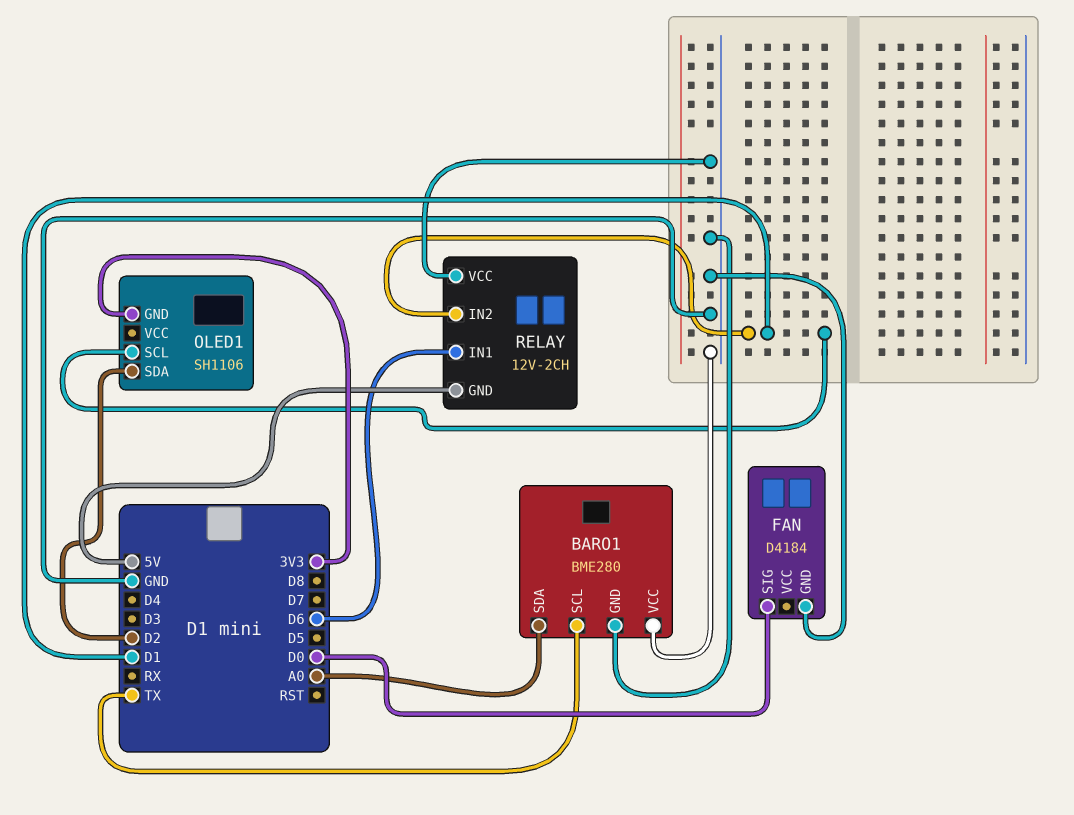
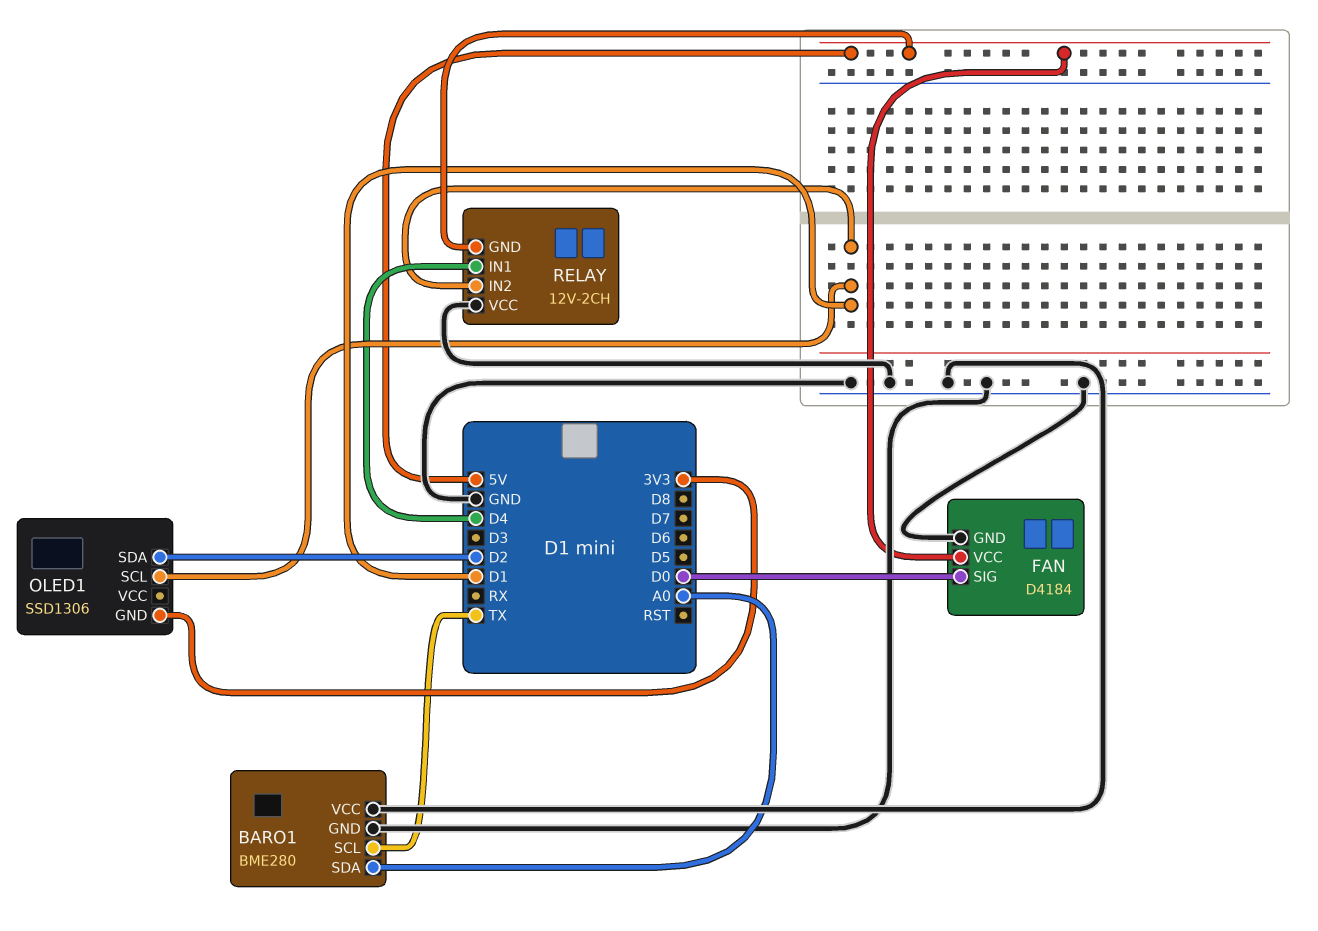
FAN pin VCC: none -> 5V
OLED1: SH1106 -> SSD1306
RELAY pin IN1: D6 -> D4

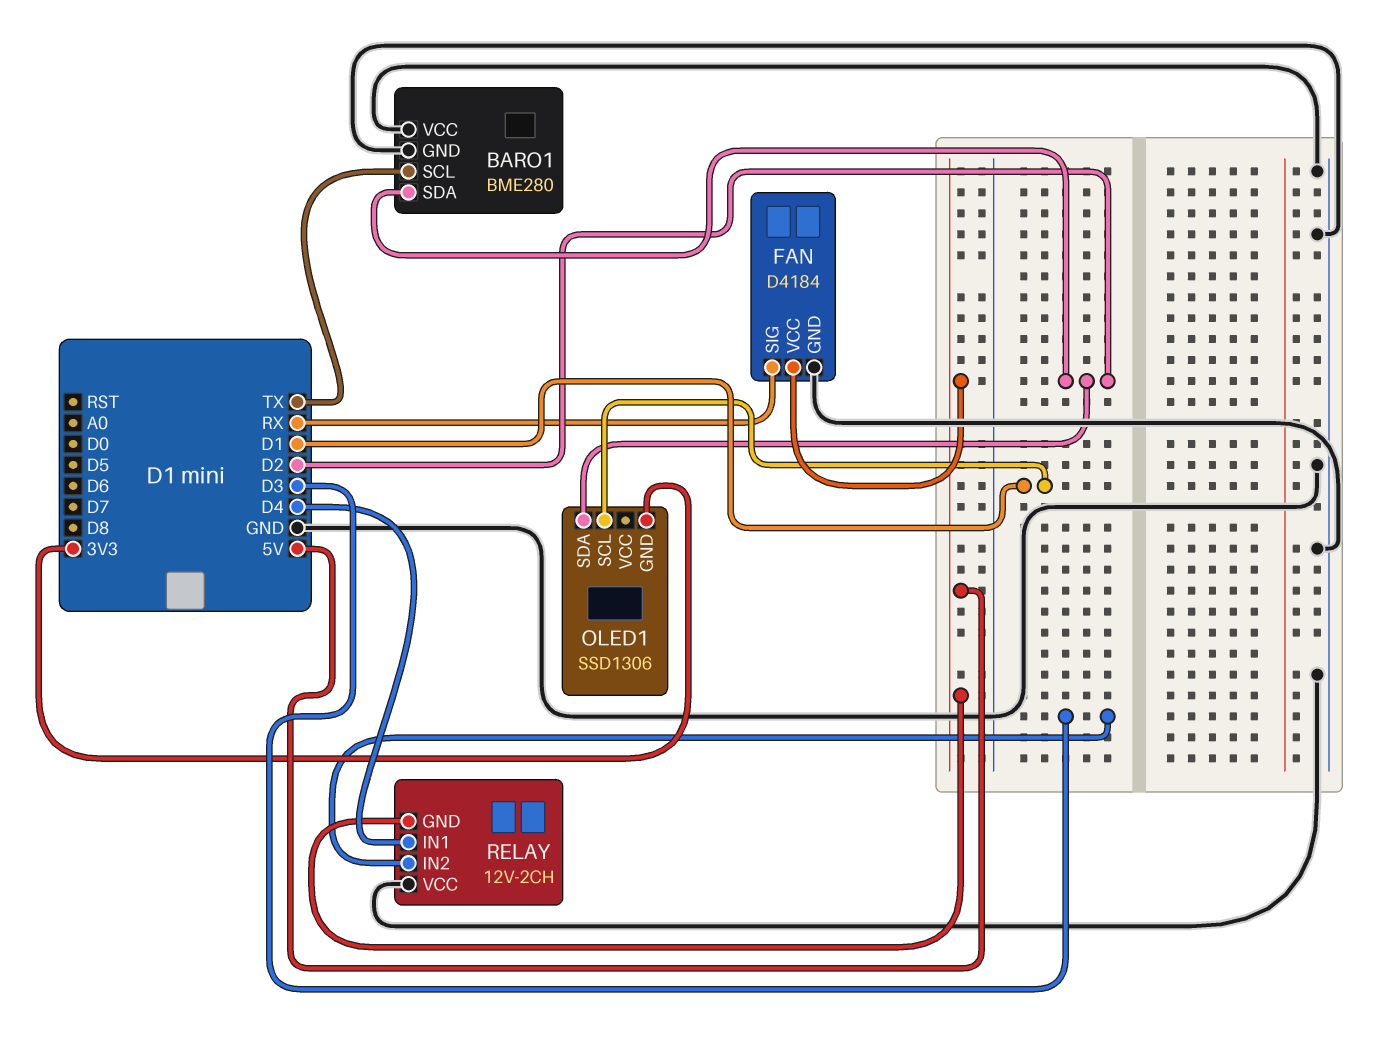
BARO1 pin SDA: A0 -> D2
FAN pin SIG: D0 -> RX
RELAY pin IN2: D1 -> D3

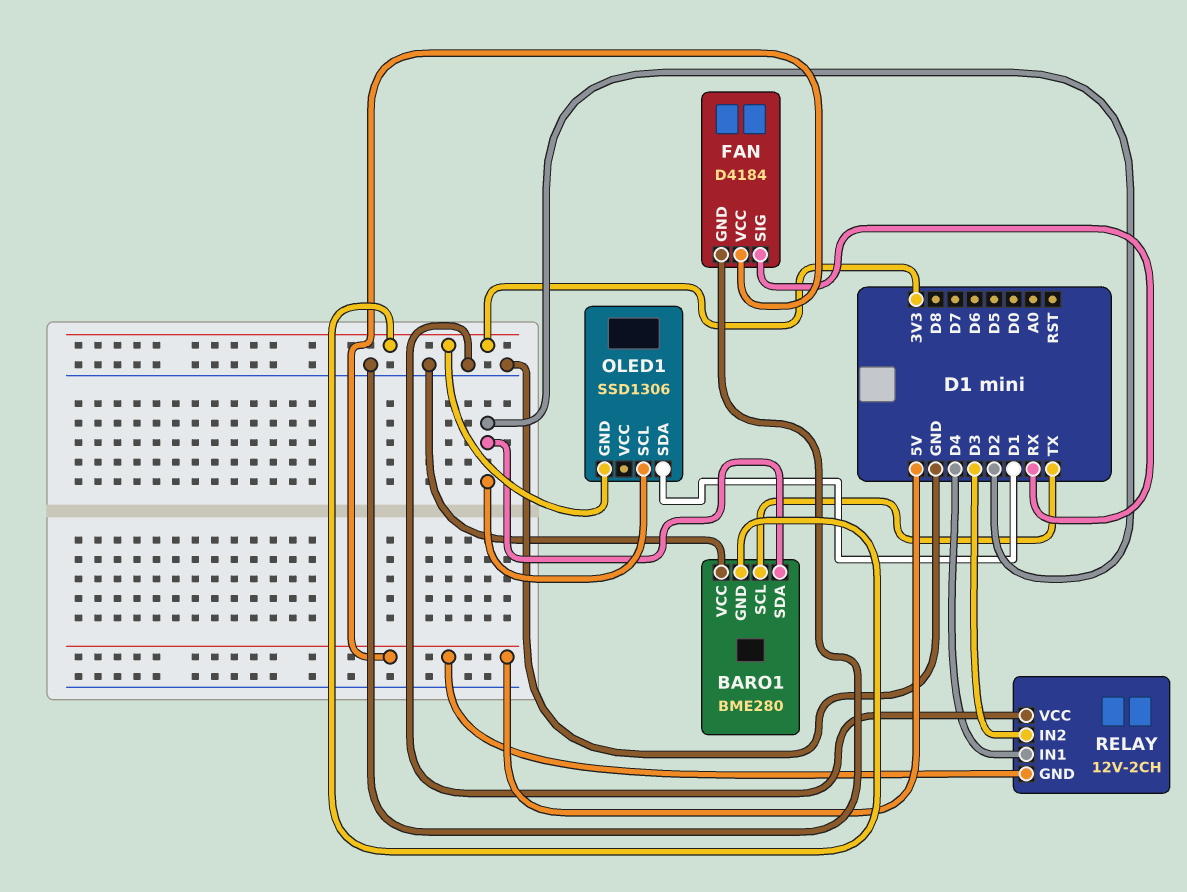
BARO1 pin GND: GND -> 3V3
OLED1 pin SCL: D1 -> D2
OLED1 pin SDA: D2 -> D1

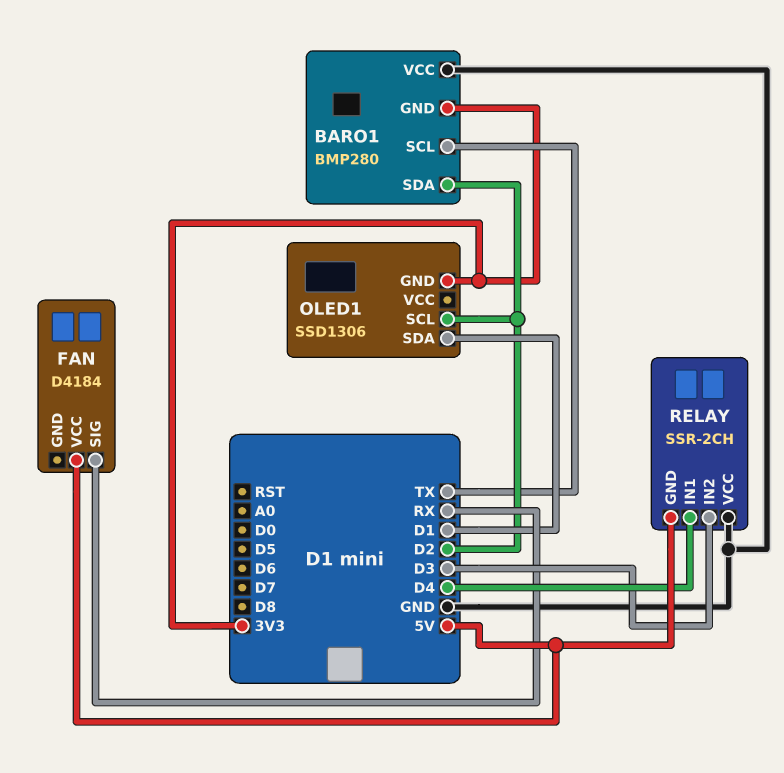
BARO1: BME280 -> BMP280
FAN pin GND: GND -> none
RELAY: 12V-2CH -> SSR-2CH

